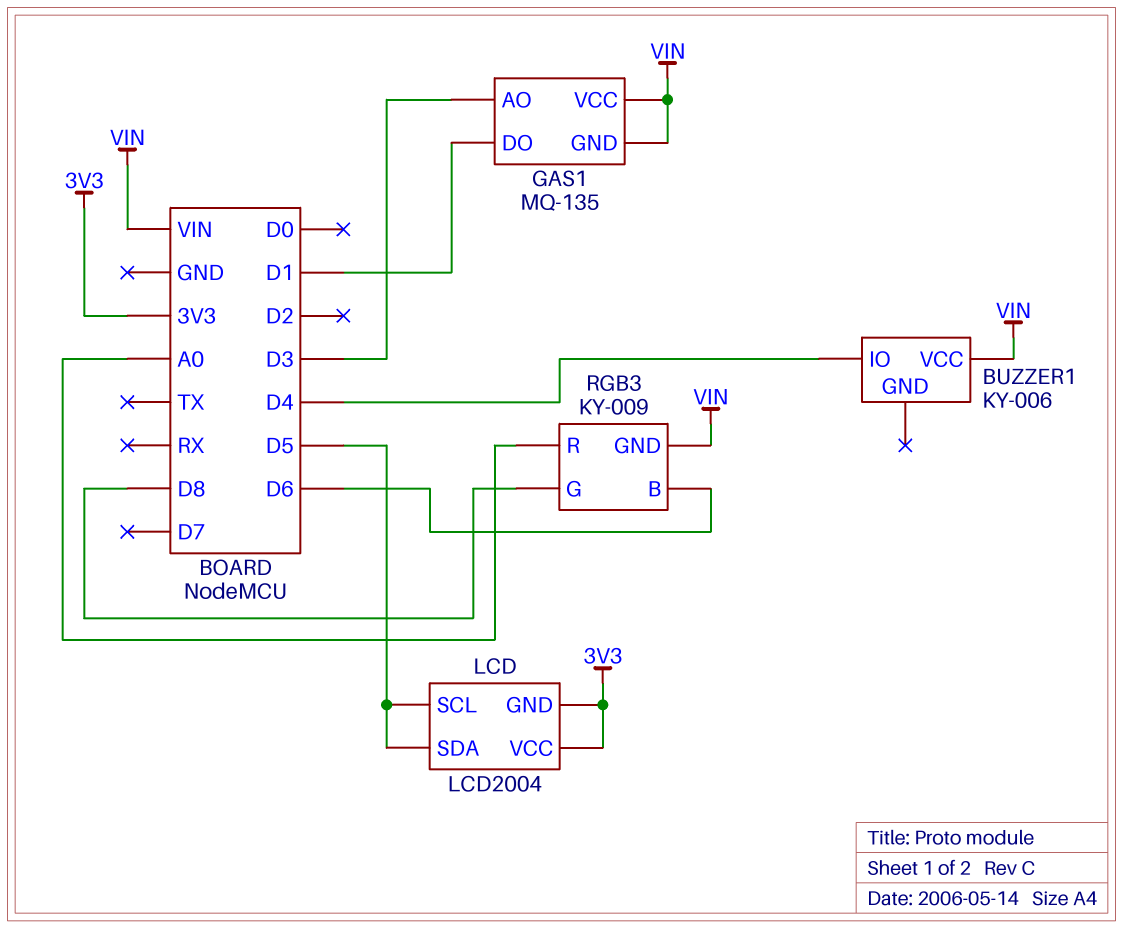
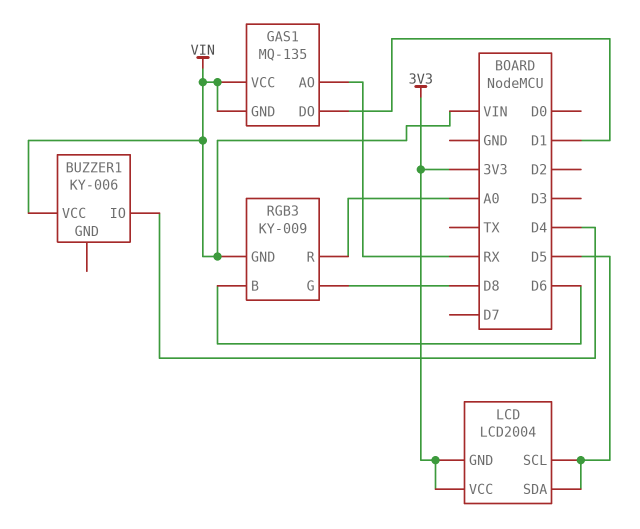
GAS1 pin AO: D3 -> RX

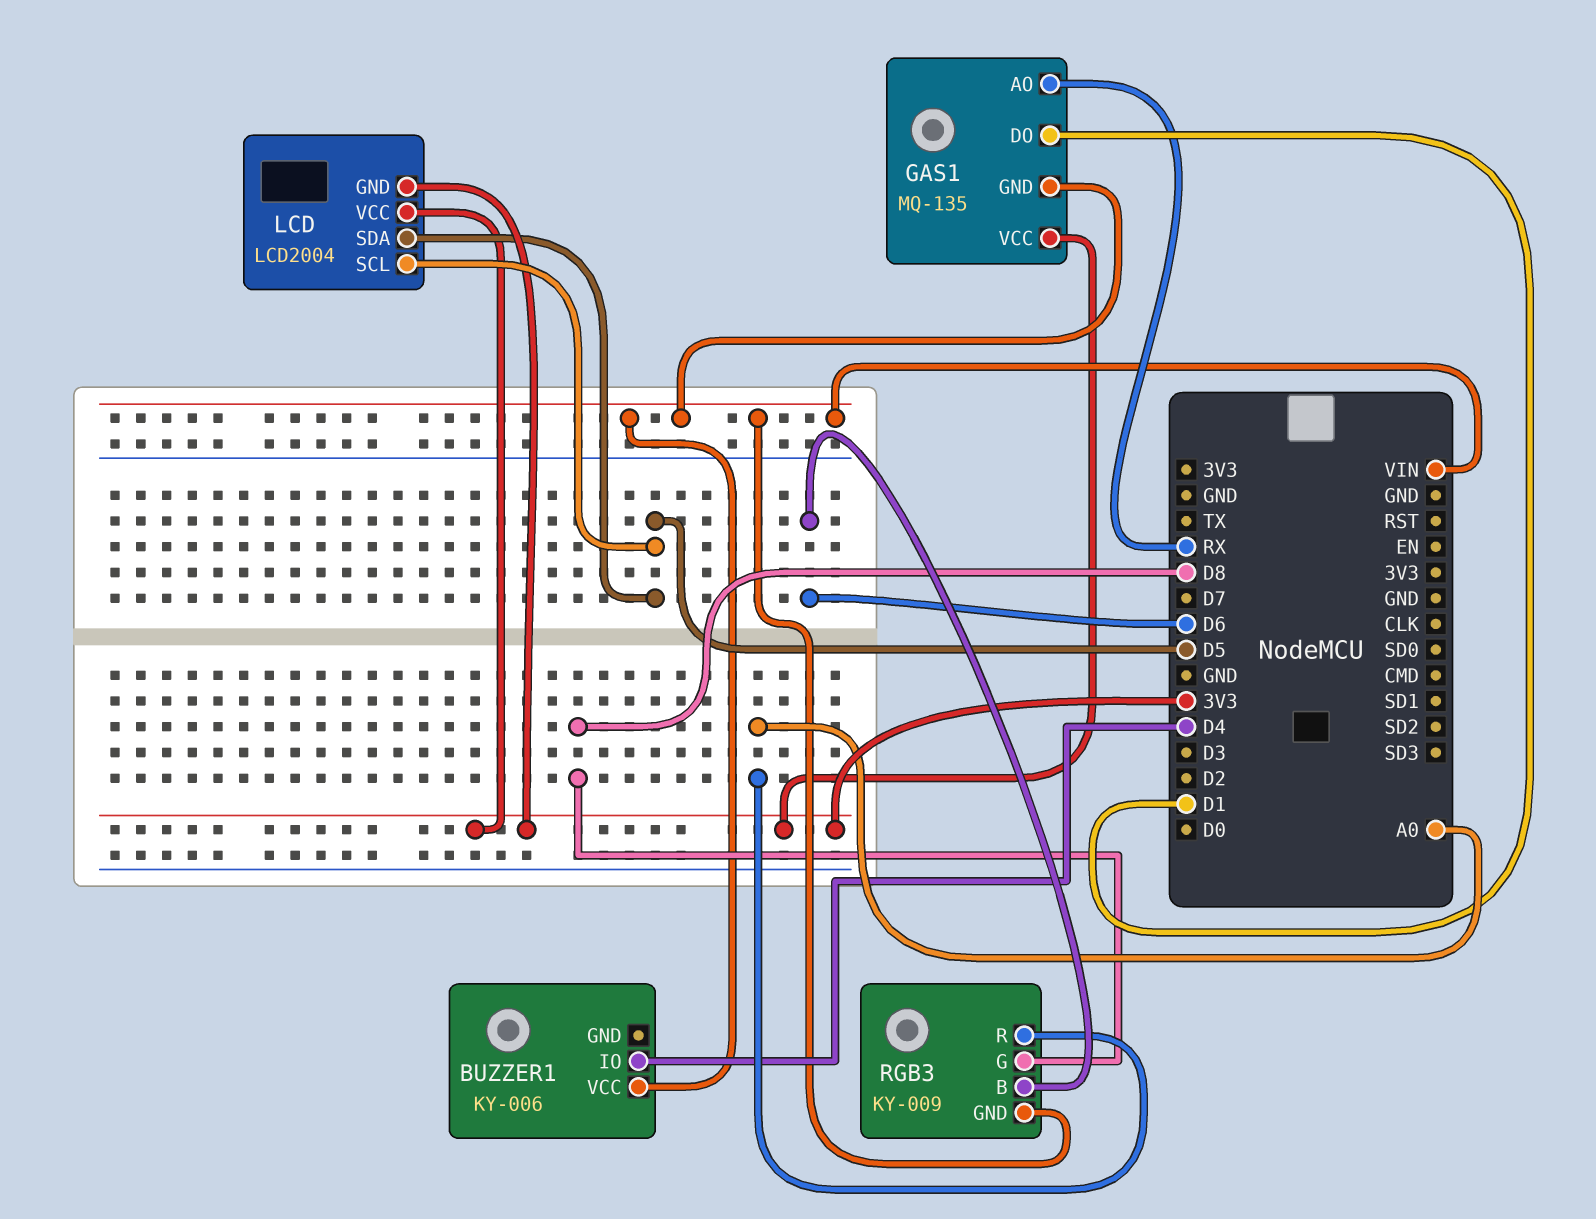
GAS1 pin VCC: VIN -> 3V3

